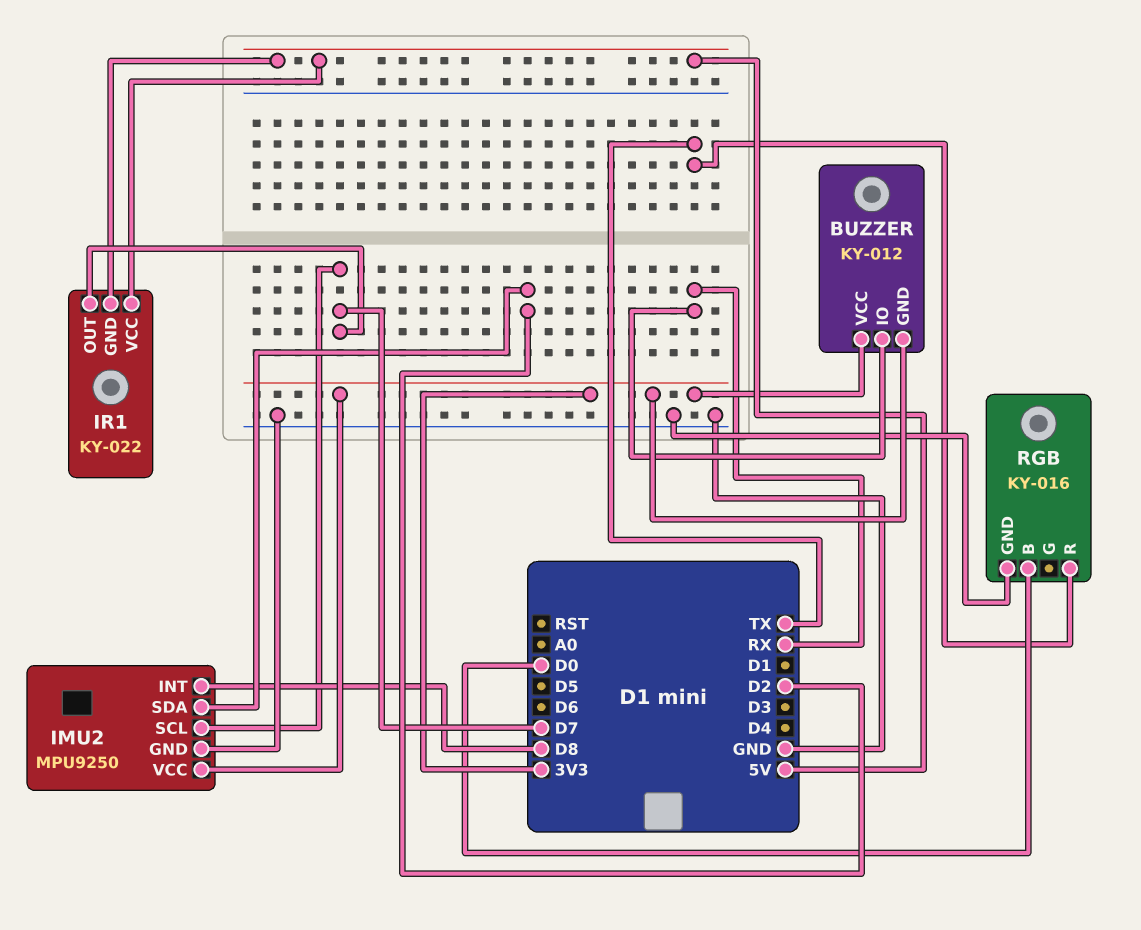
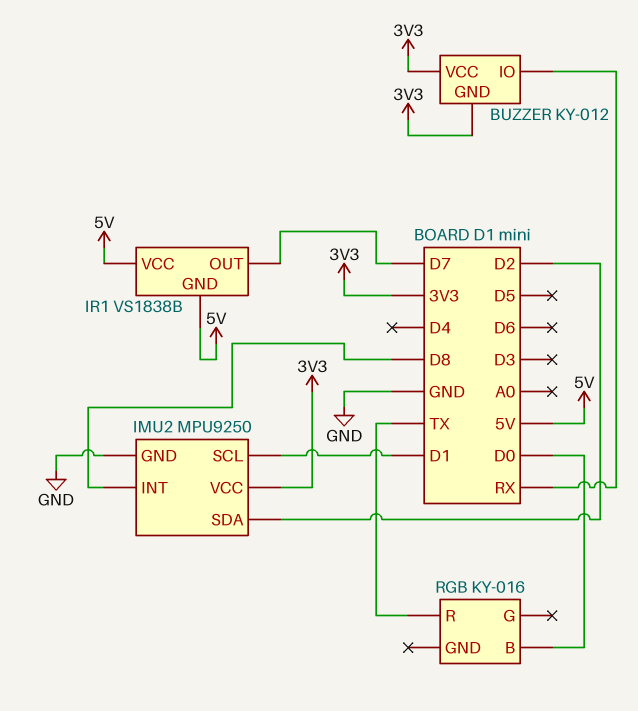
IMU2 pin SCL: D7 -> D1
IR1: KY-022 -> VS1838B
RGB pin GND: GND -> none

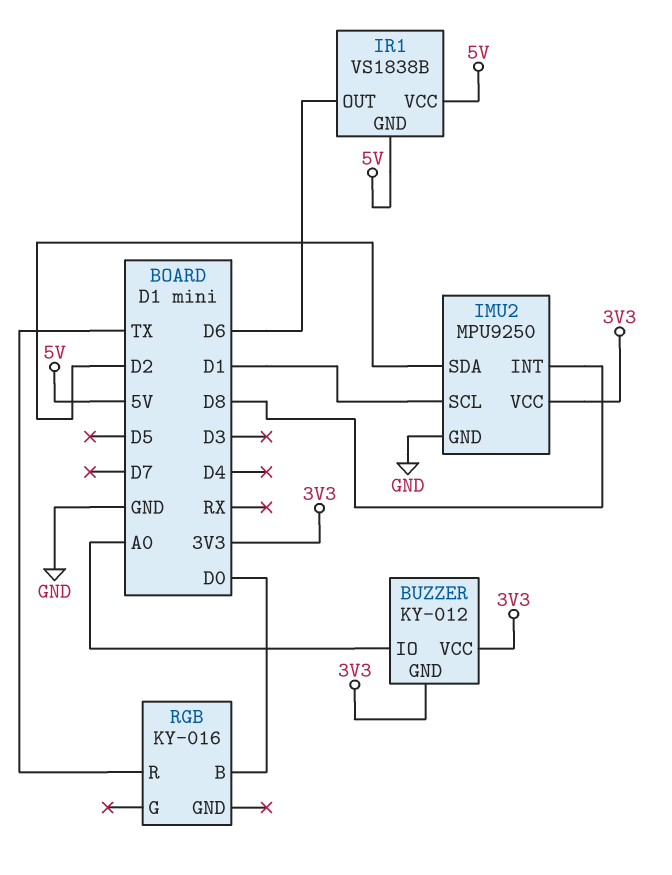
BUZZER pin IO: RX -> A0
IR1 pin OUT: D7 -> D6

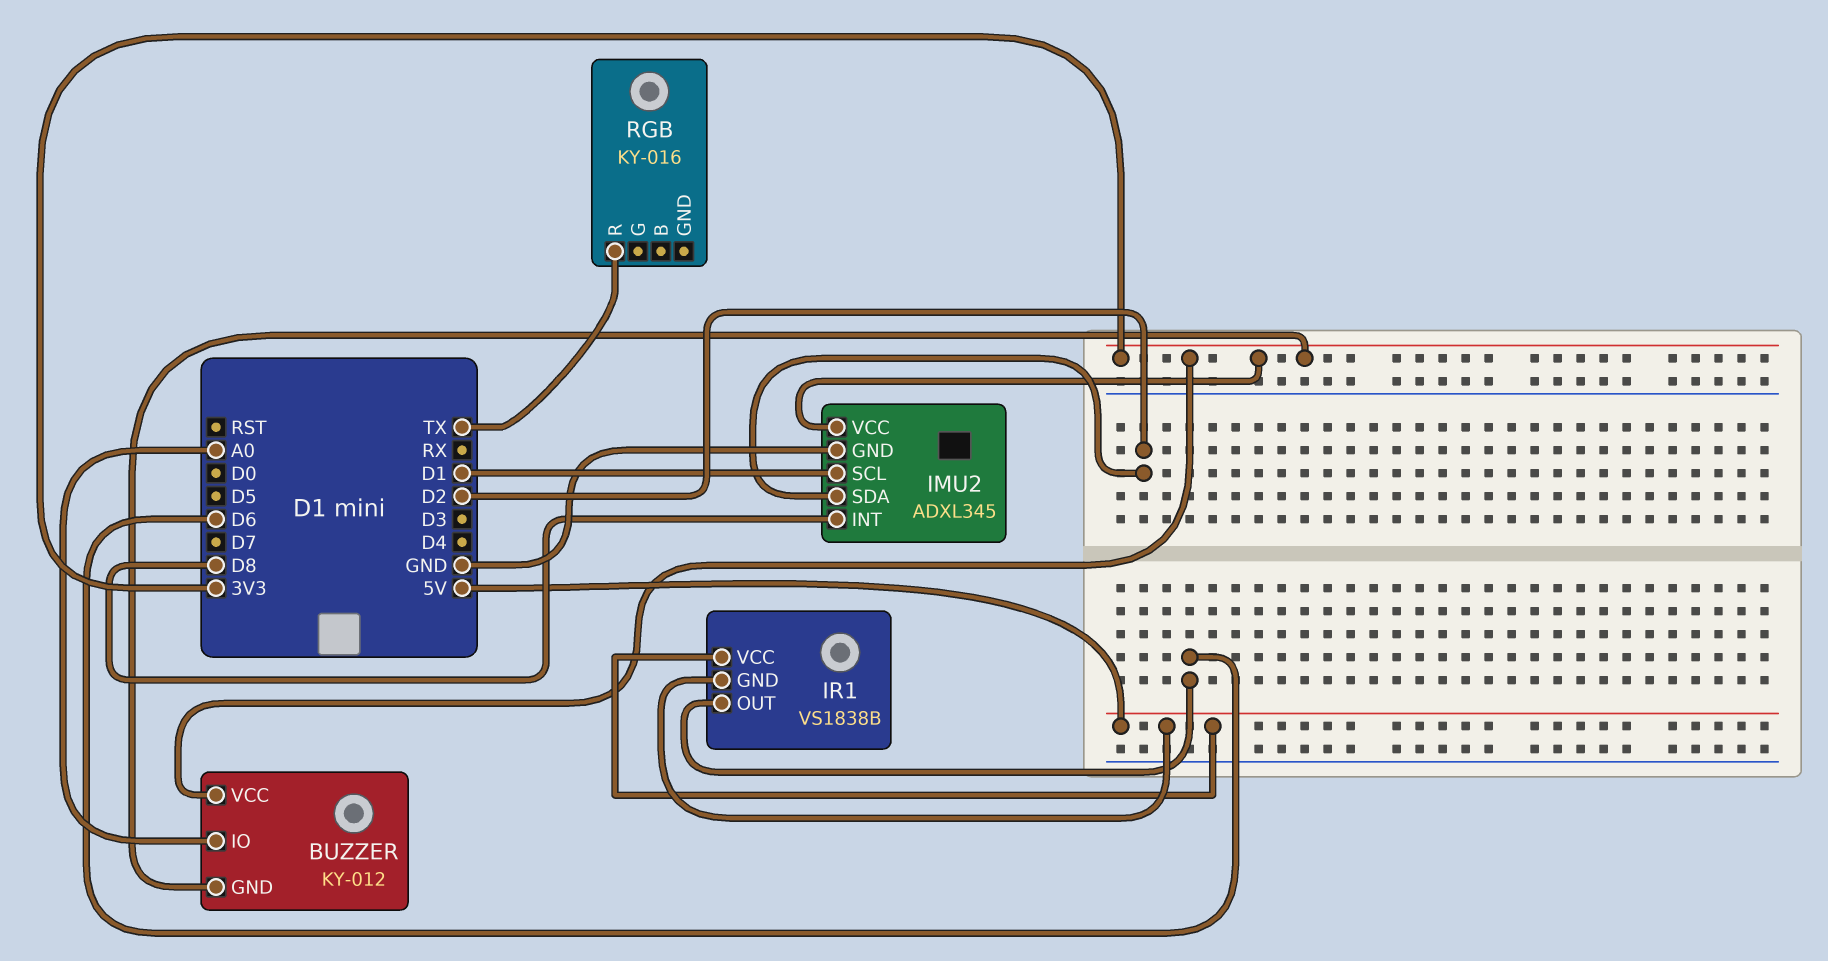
IMU2: MPU9250 -> ADXL345
RGB pin B: D0 -> none

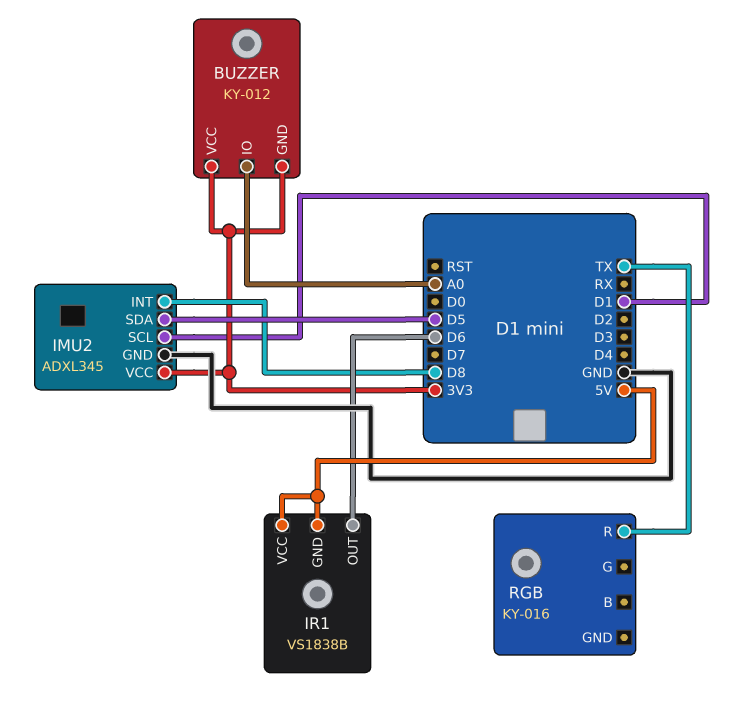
IMU2 pin SDA: D2 -> D5

